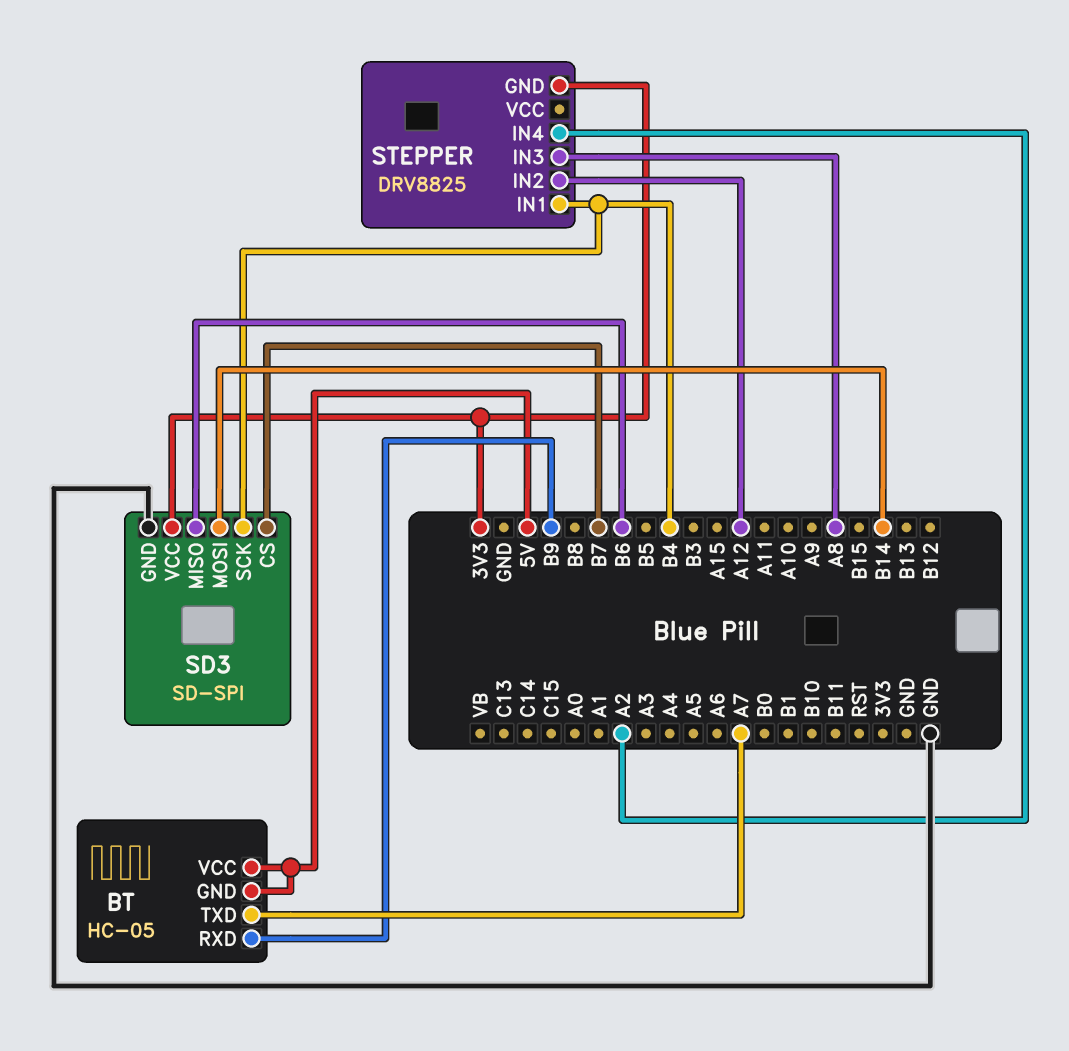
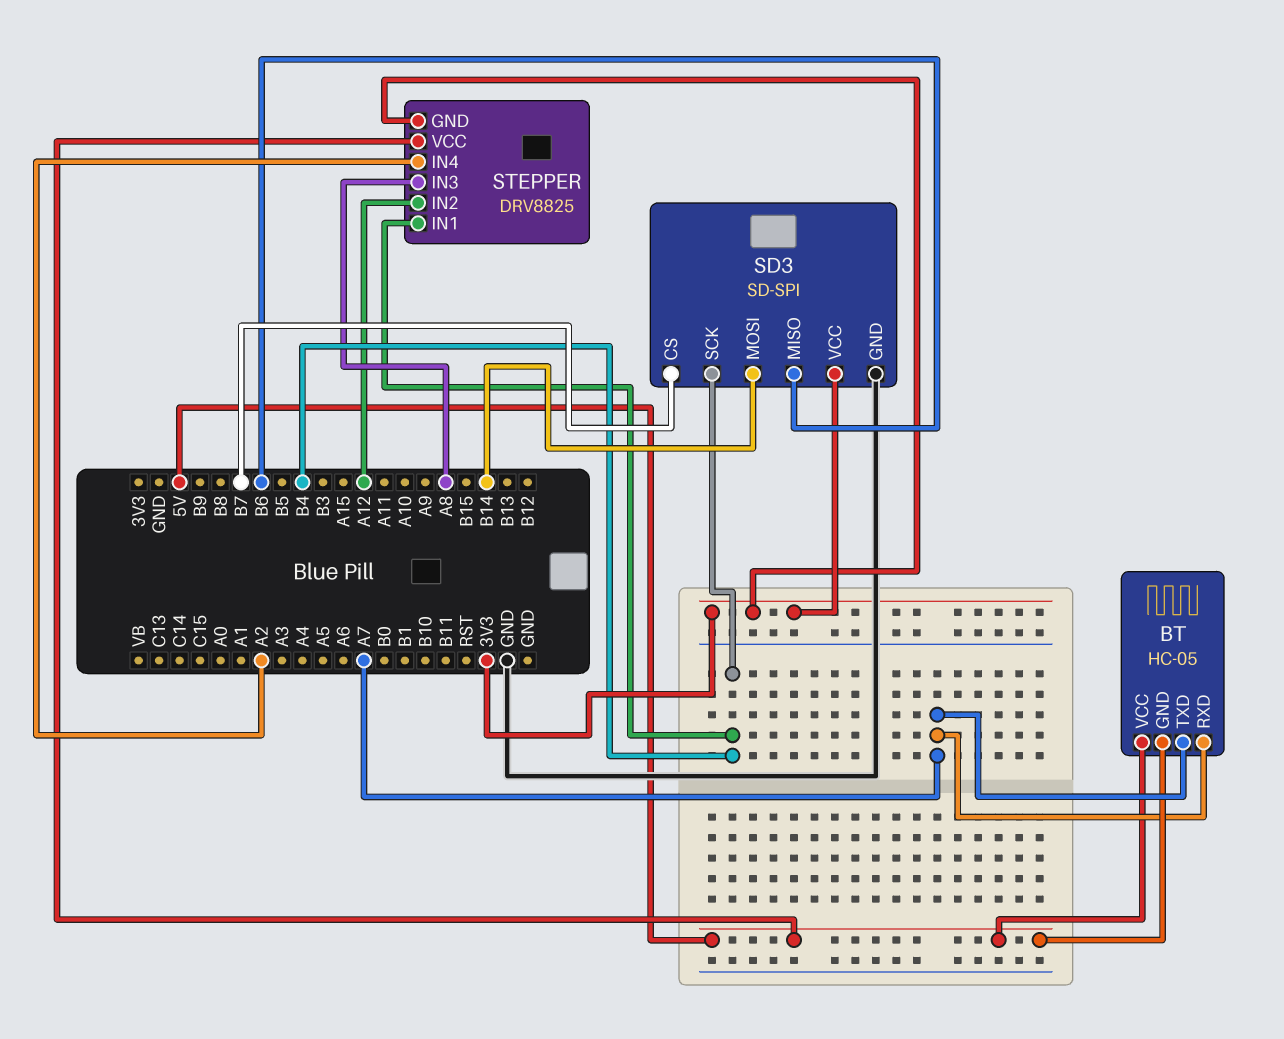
BT pin RXD: B9 -> A7
STEPPER pin VCC: none -> 5V

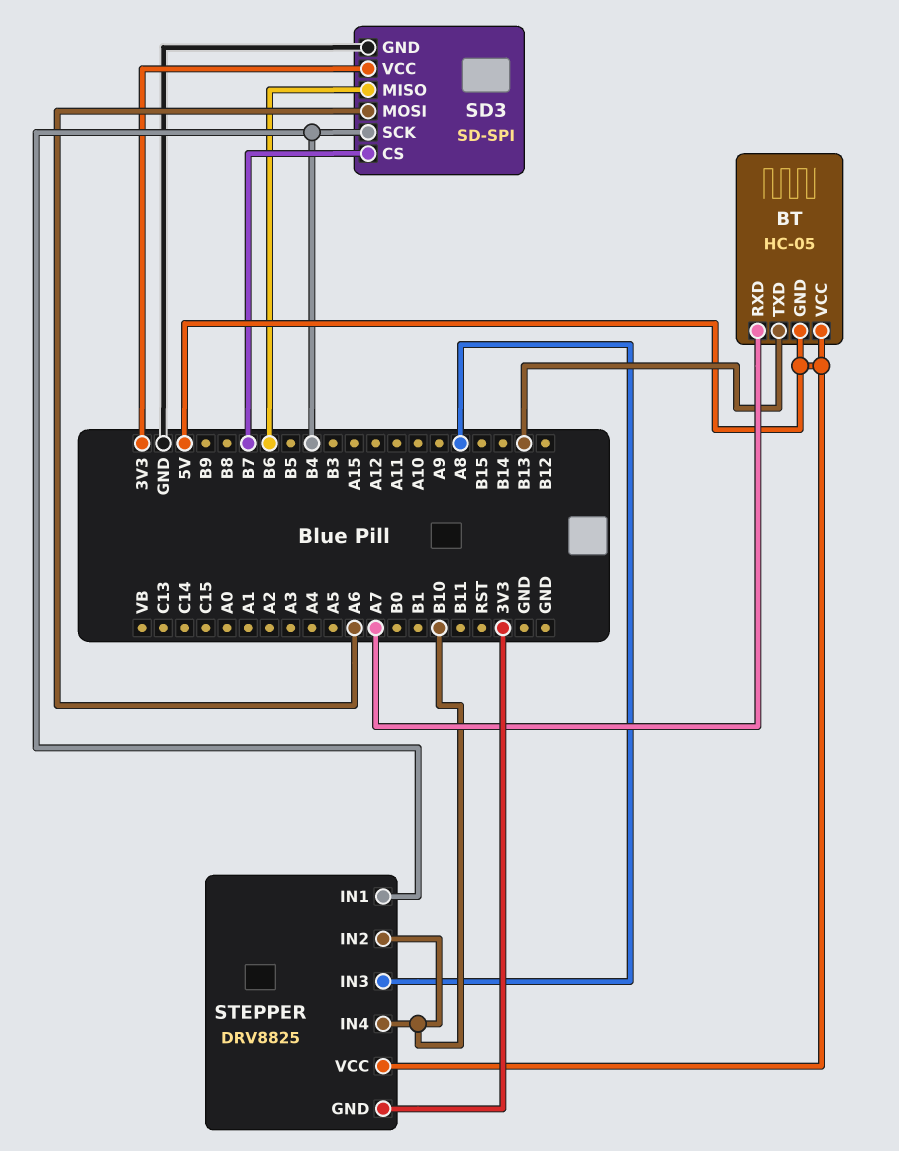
BT pin TXD: A7 -> B13
SD3 pin MOSI: B14 -> A6
STEPPER pin IN2: A12 -> B10
STEPPER pin IN4: A2 -> B10

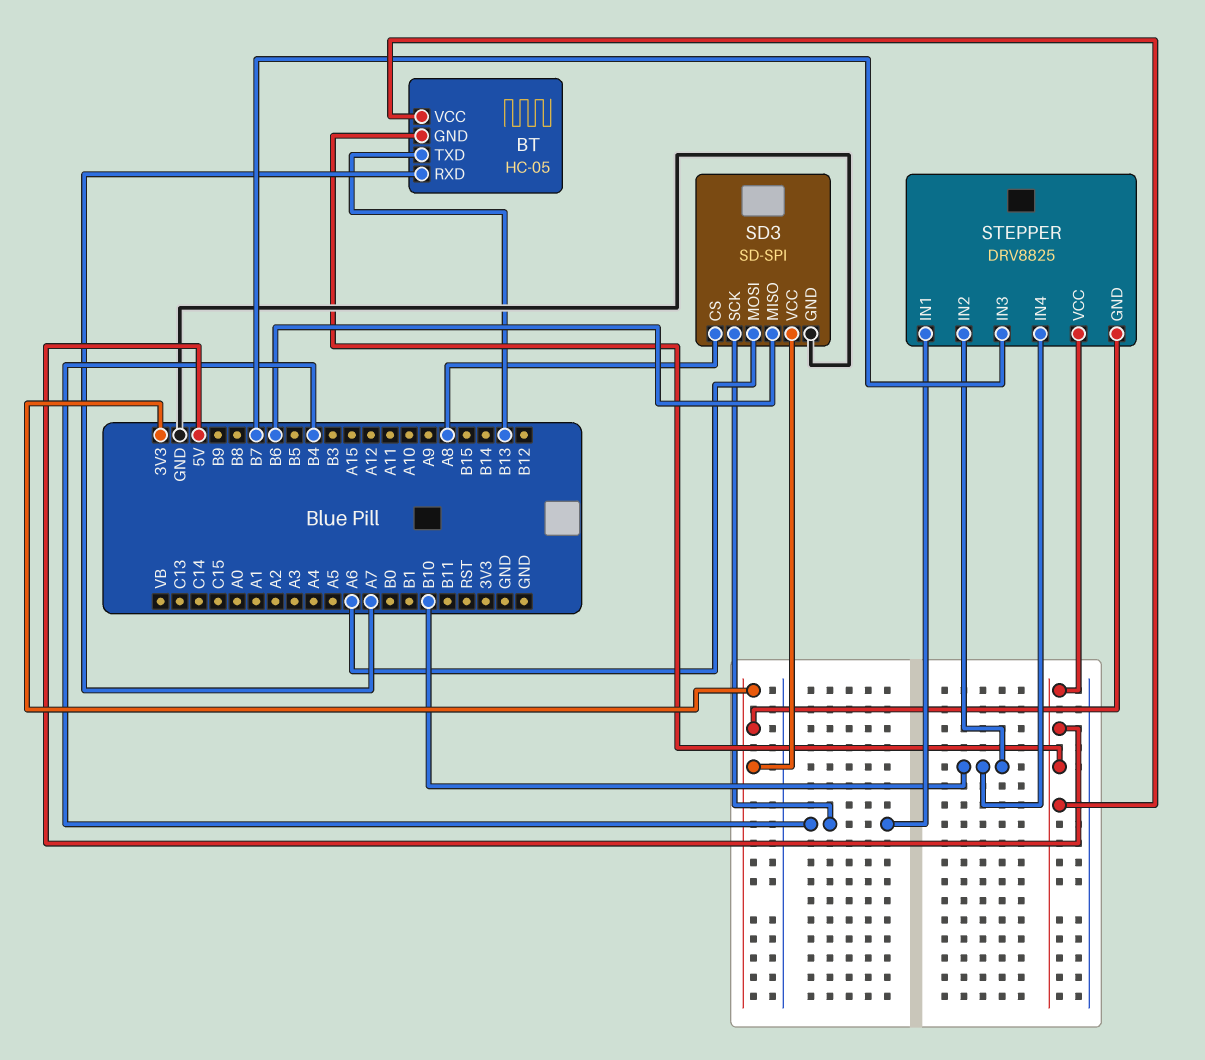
SD3 pin CS: B7 -> A8
STEPPER pin IN3: A8 -> B7

